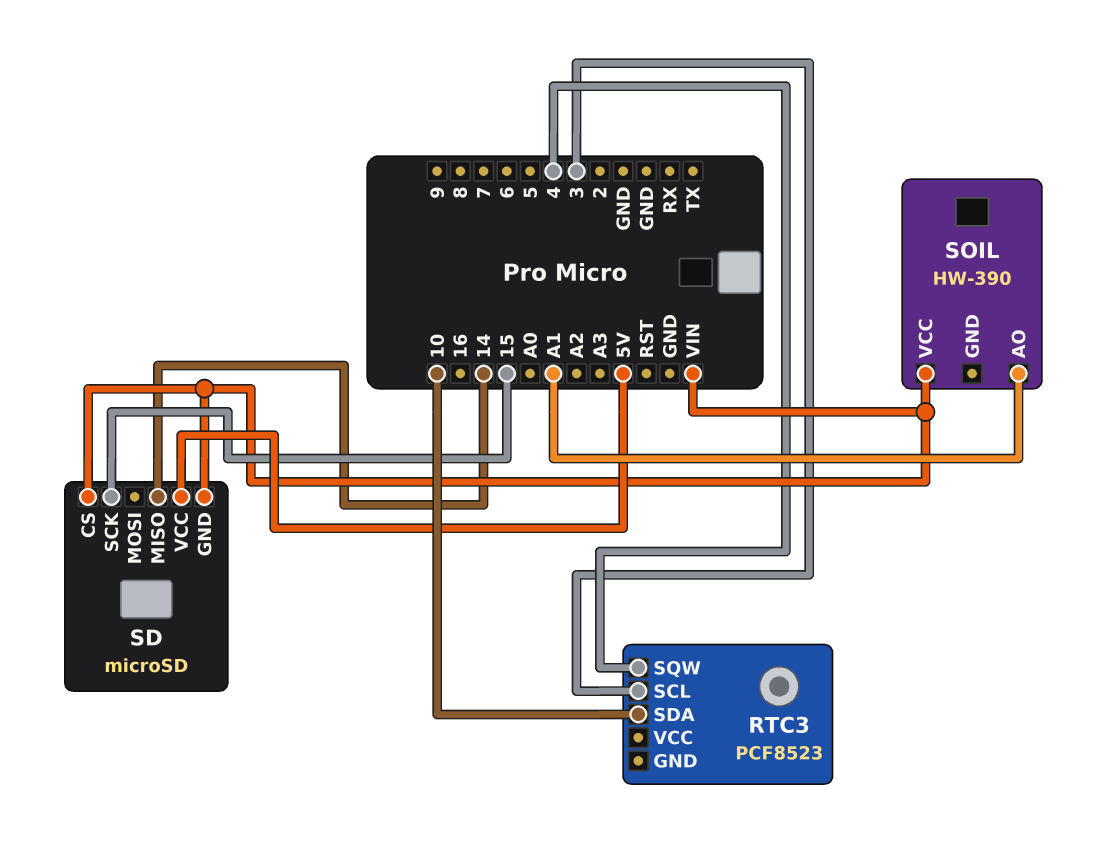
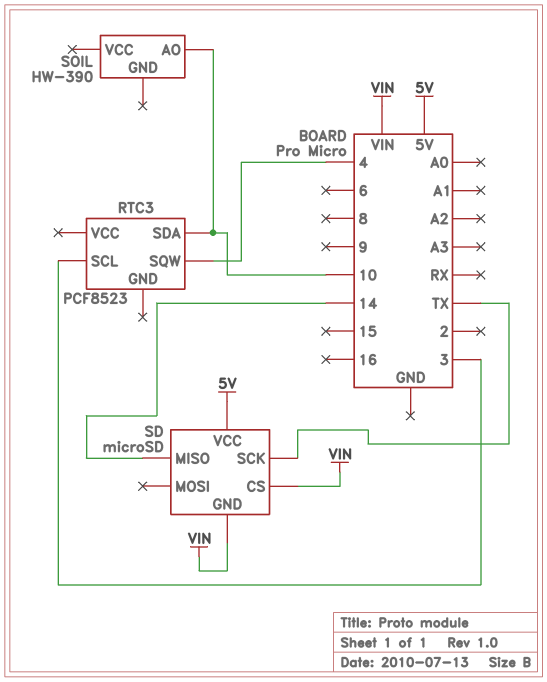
SD pin SCK: 15 -> TX
SOIL pin AO: A1 -> 10
SOIL pin VCC: VIN -> none

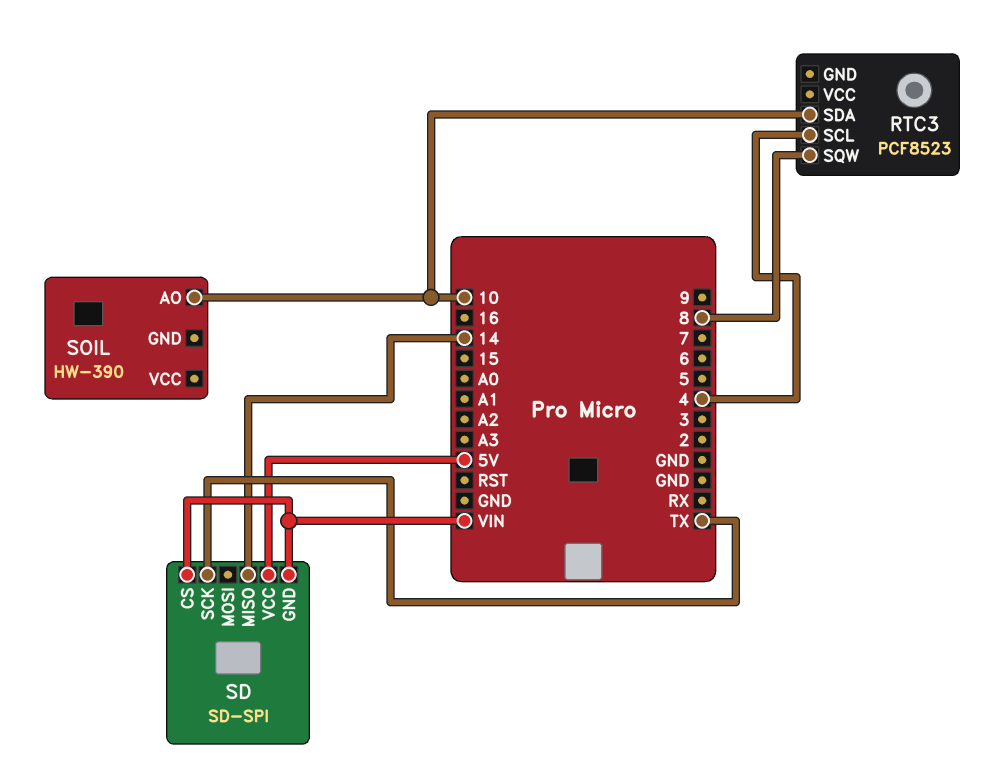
RTC3 pin SCL: 3 -> 4
RTC3 pin SQW: 4 -> 8
SD: microSD -> SD-SPI

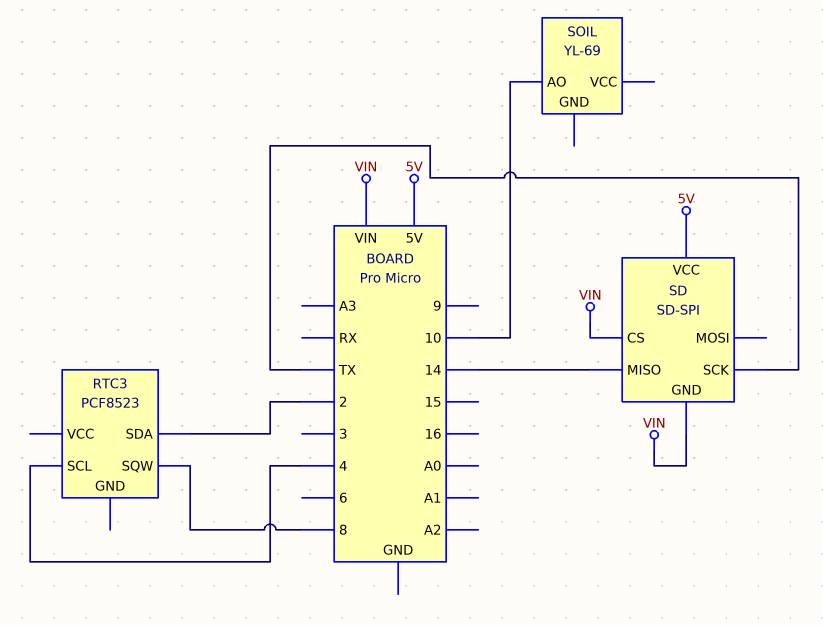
RTC3 pin SDA: 10 -> 2
SOIL: HW-390 -> YL-69

